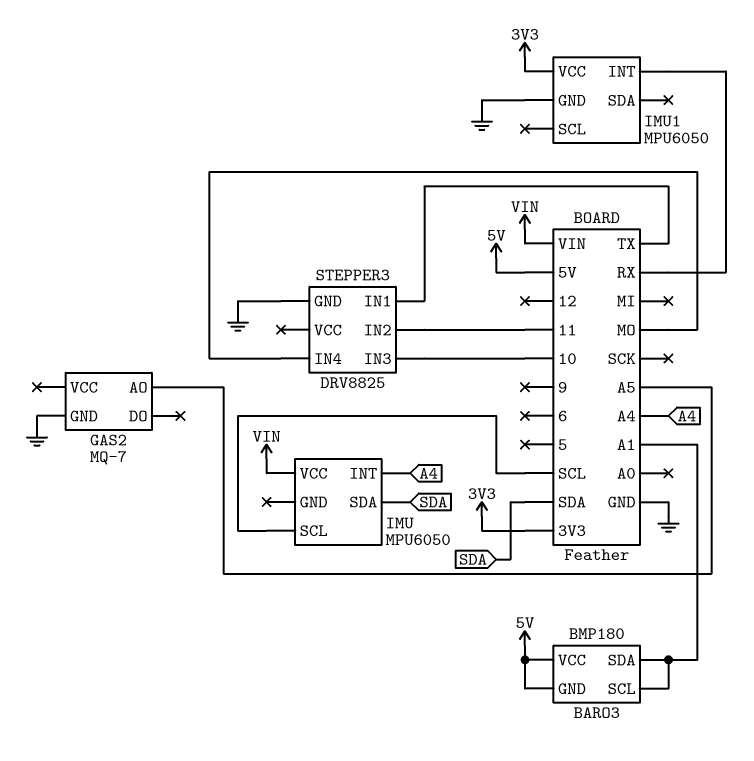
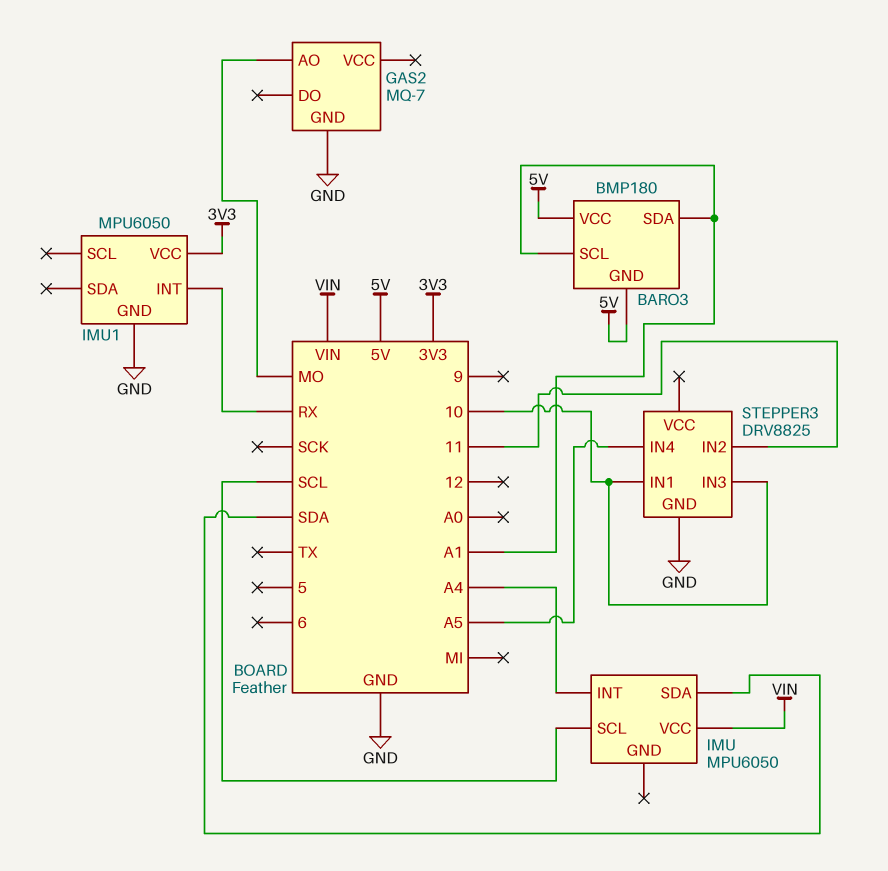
GAS2 pin AO: A5 -> MO
STEPPER3 pin IN1: TX -> 10
STEPPER3 pin IN4: MO -> A5

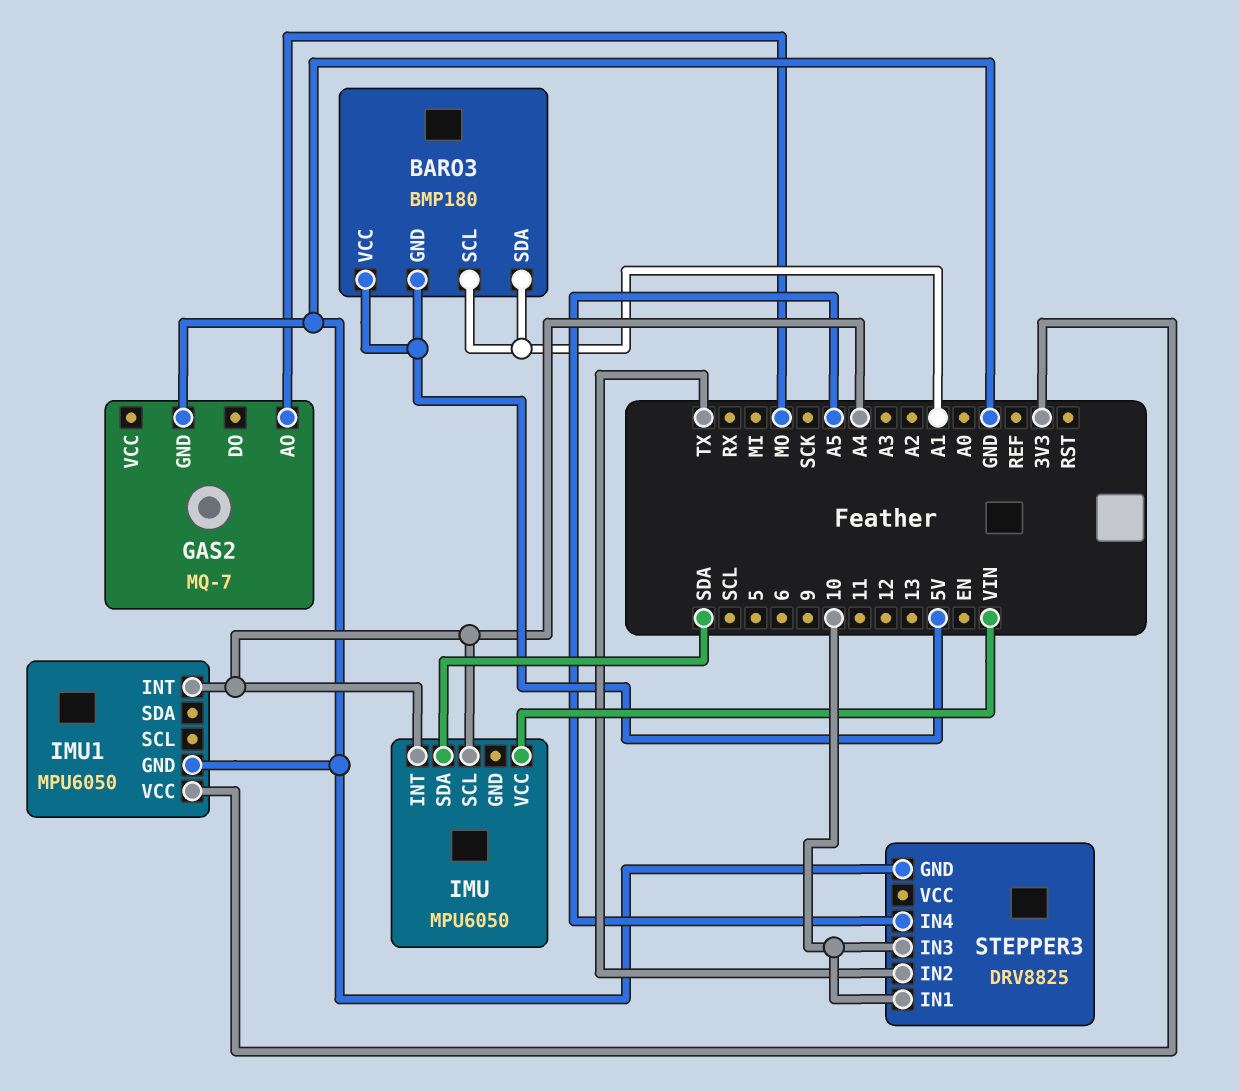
IMU pin SCL: SCL -> A4
IMU1 pin INT: RX -> A4
STEPPER3 pin IN2: 11 -> TX

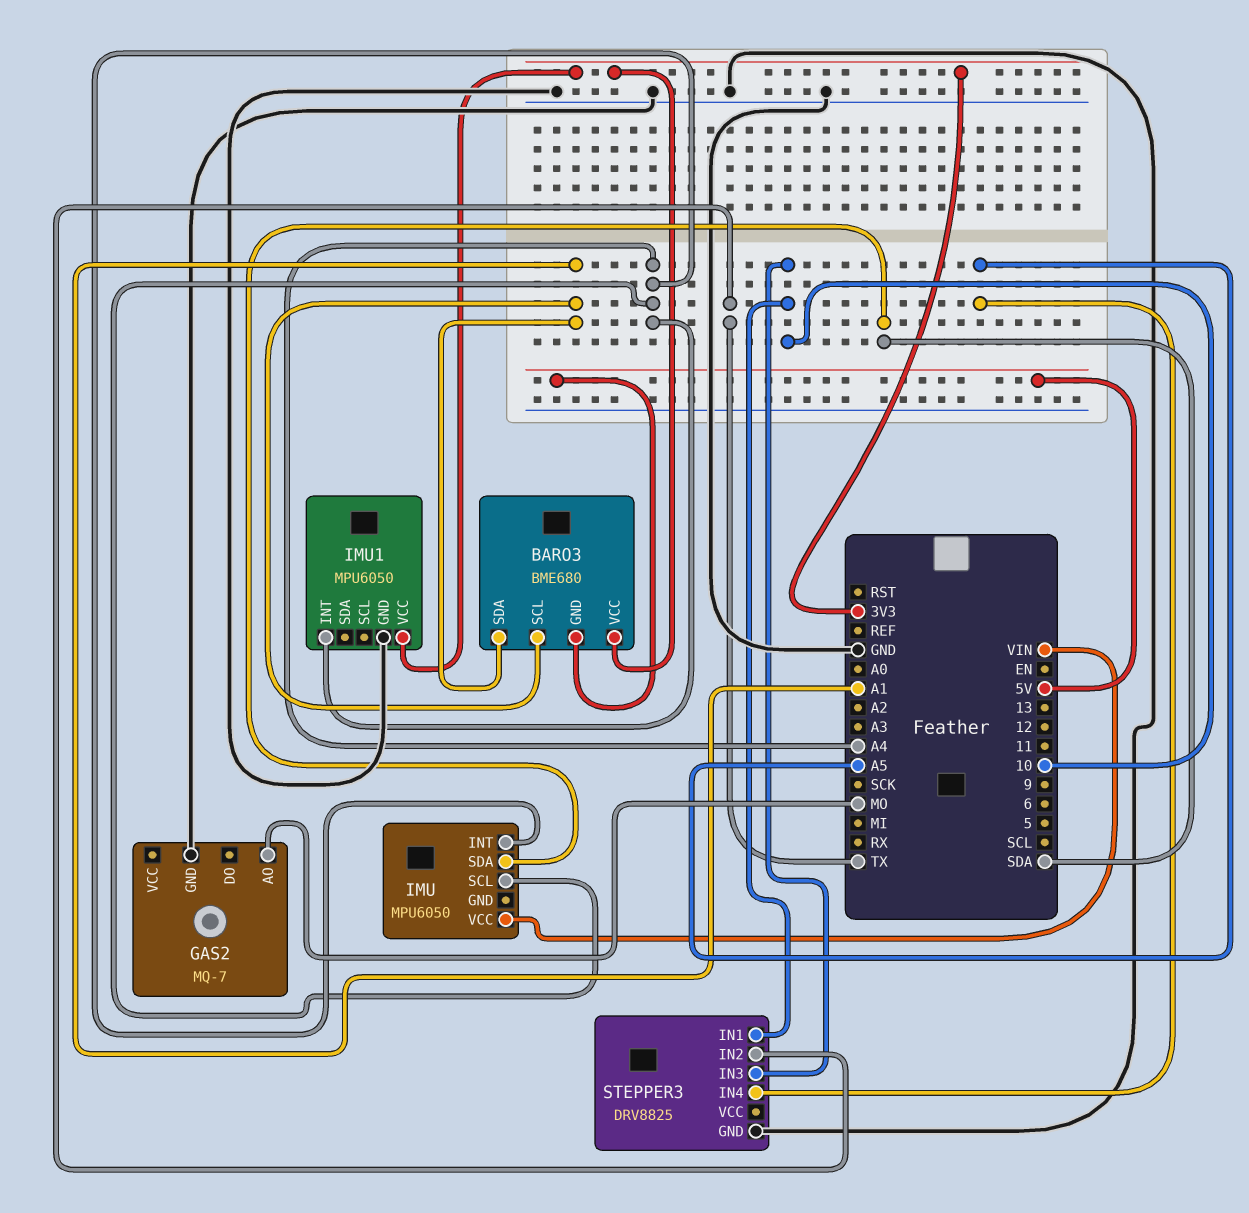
BARO3: BMP180 -> BME680
BARO3 pin VCC: 5V -> 3V3

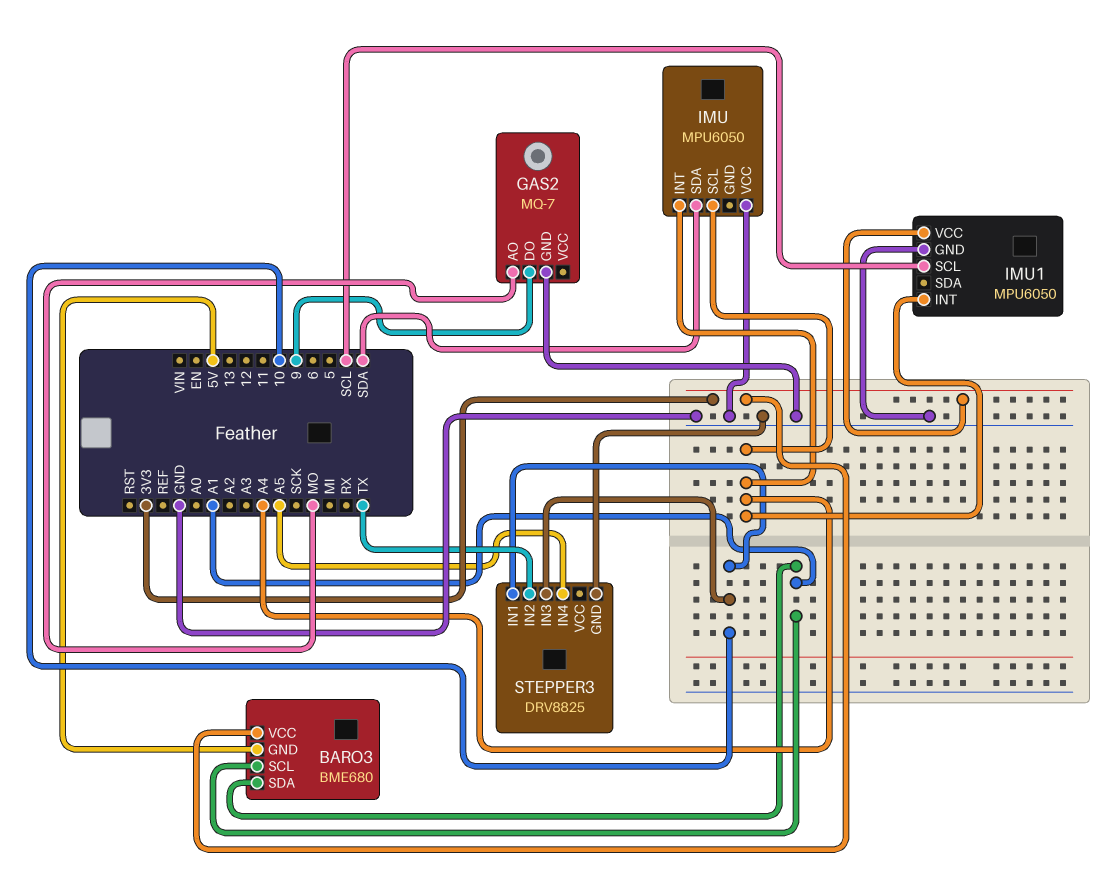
GAS2 pin DO: none -> 9
IMU pin VCC: VIN -> GND
IMU1 pin SCL: none -> SCL

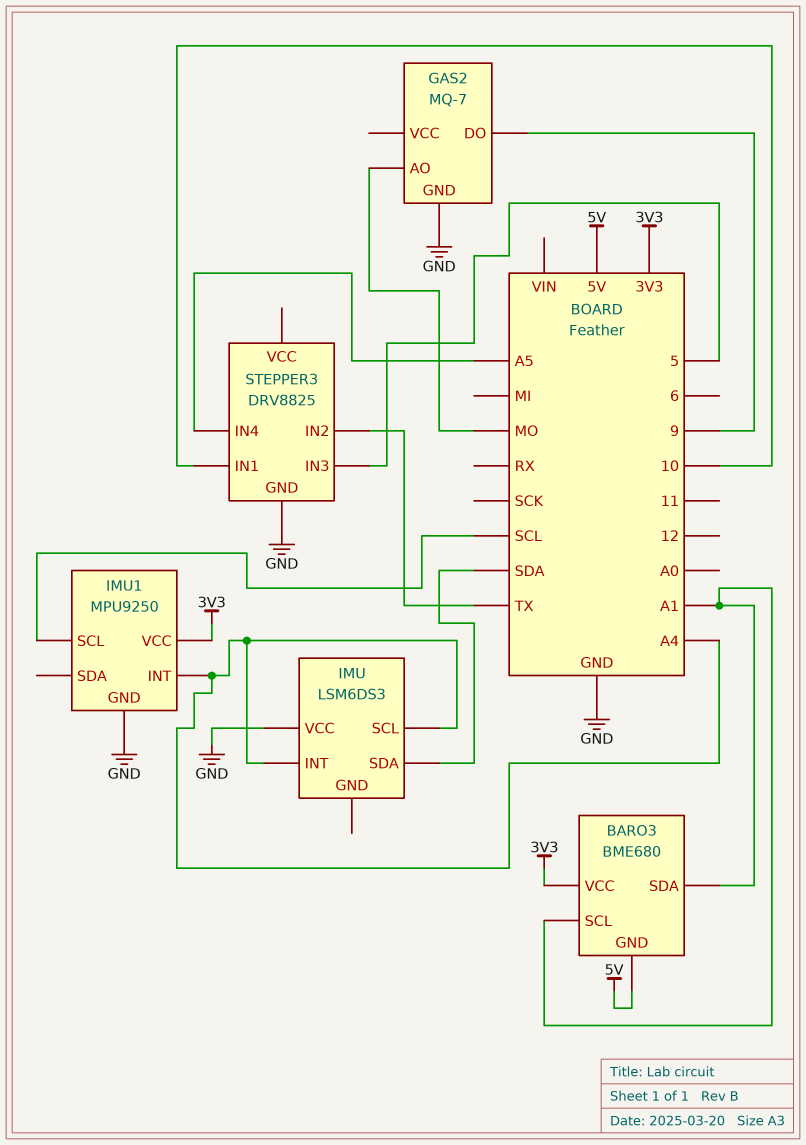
IMU: MPU6050 -> LSM6DS3
IMU1: MPU6050 -> MPU9250
STEPPER3 pin IN3: 10 -> 5

